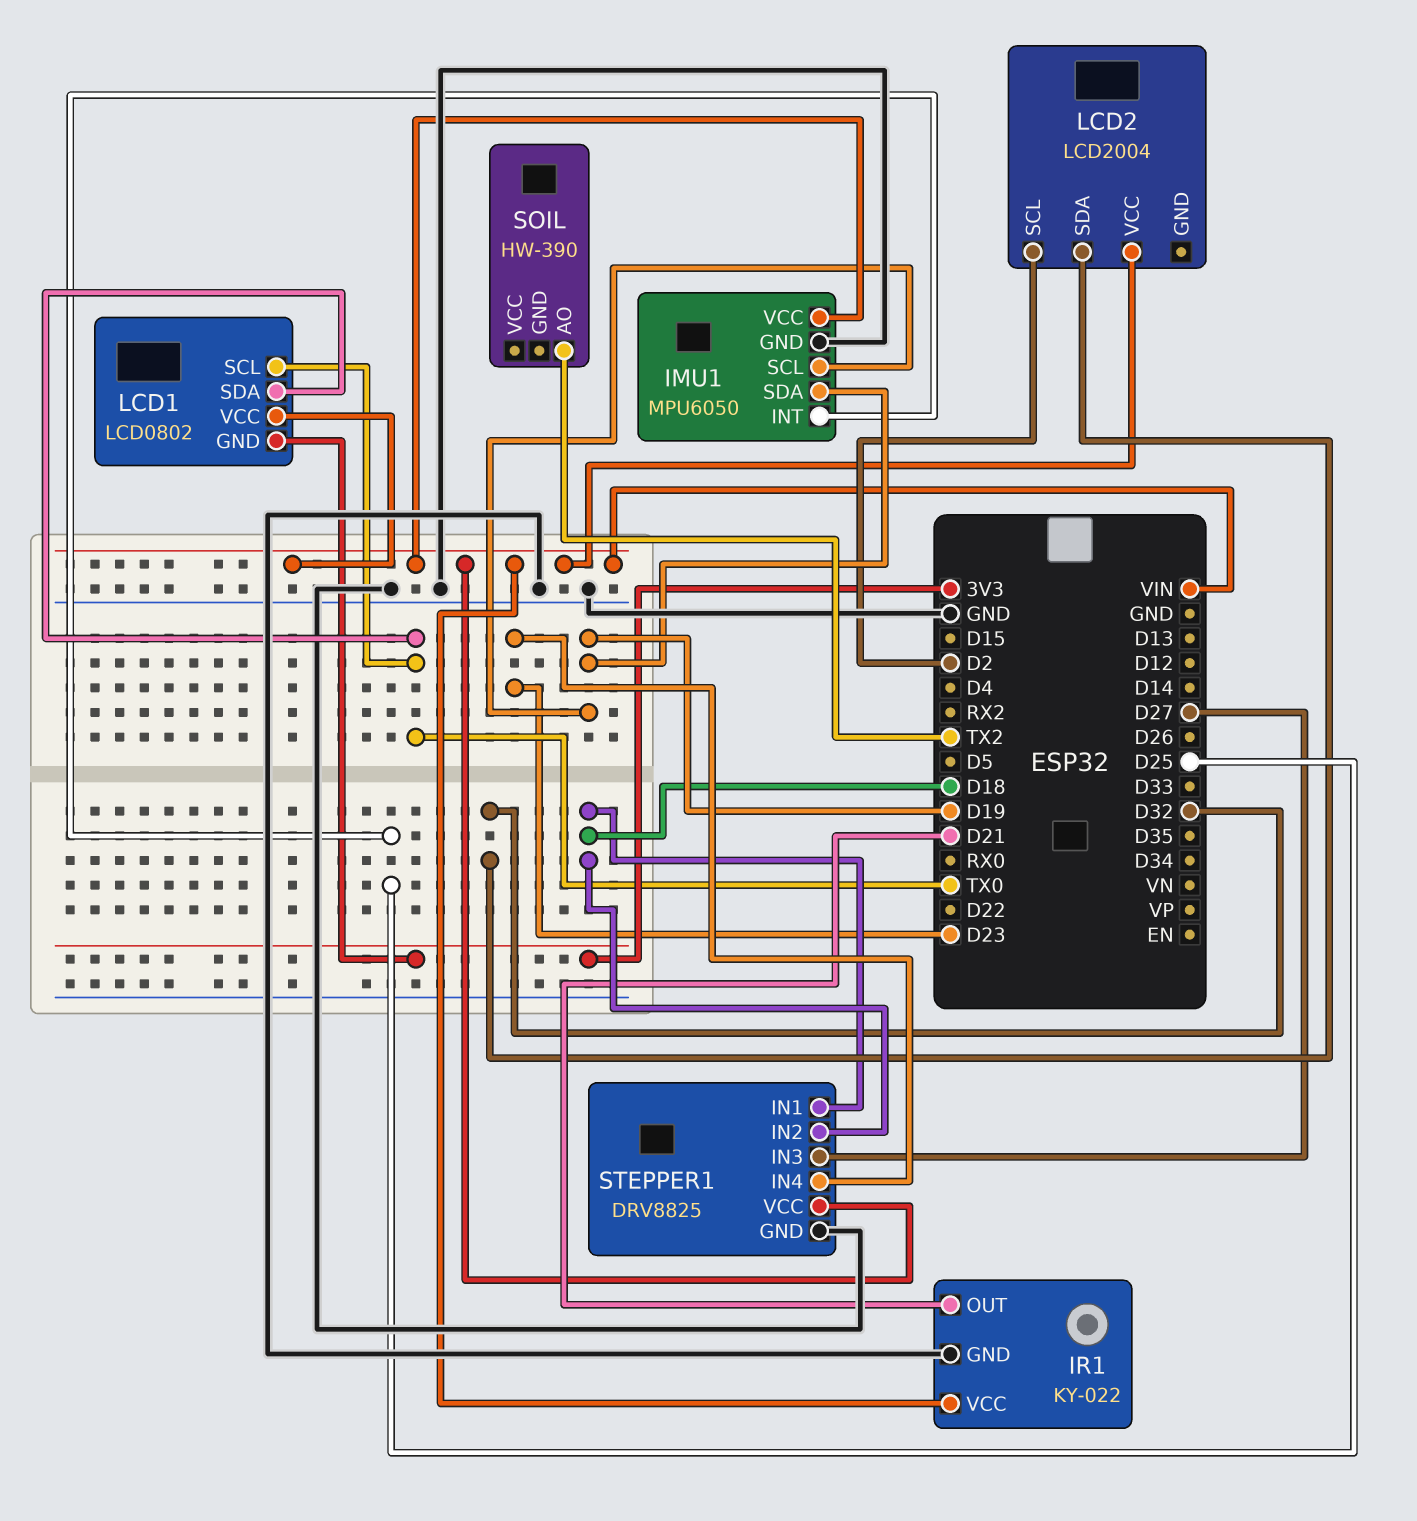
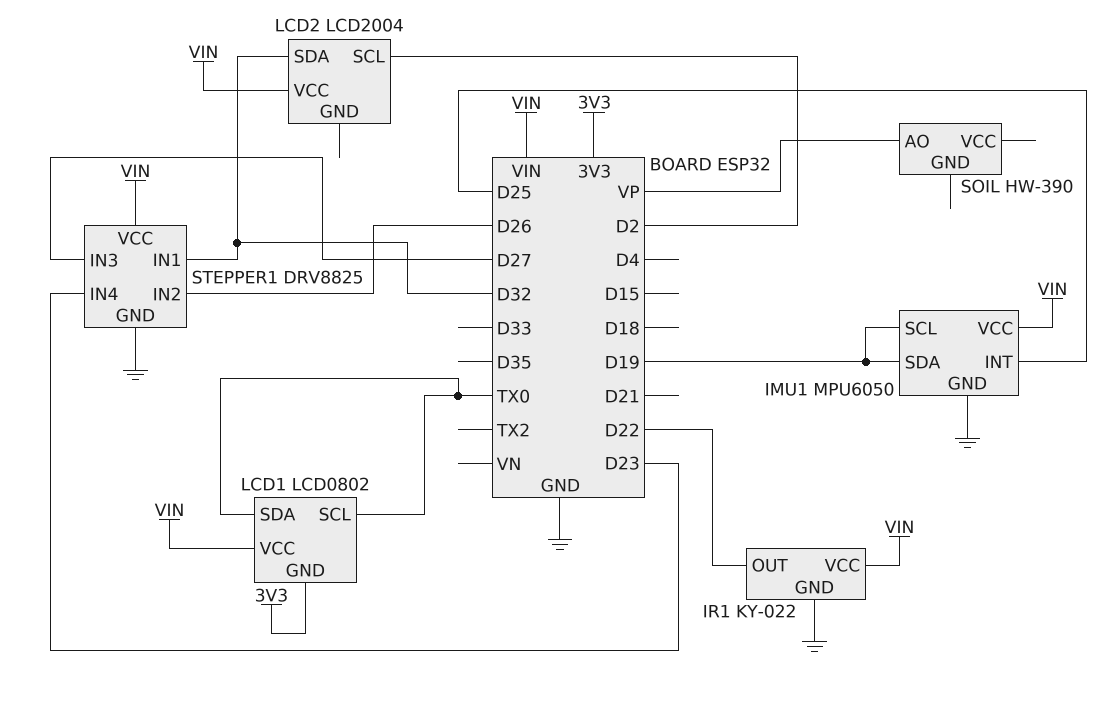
IR1 pin OUT: D21 -> D22
SOIL pin AO: TX2 -> VP
STEPPER1 pin IN1: D18 -> D32
STEPPER1 pin IN2: D18 -> D26

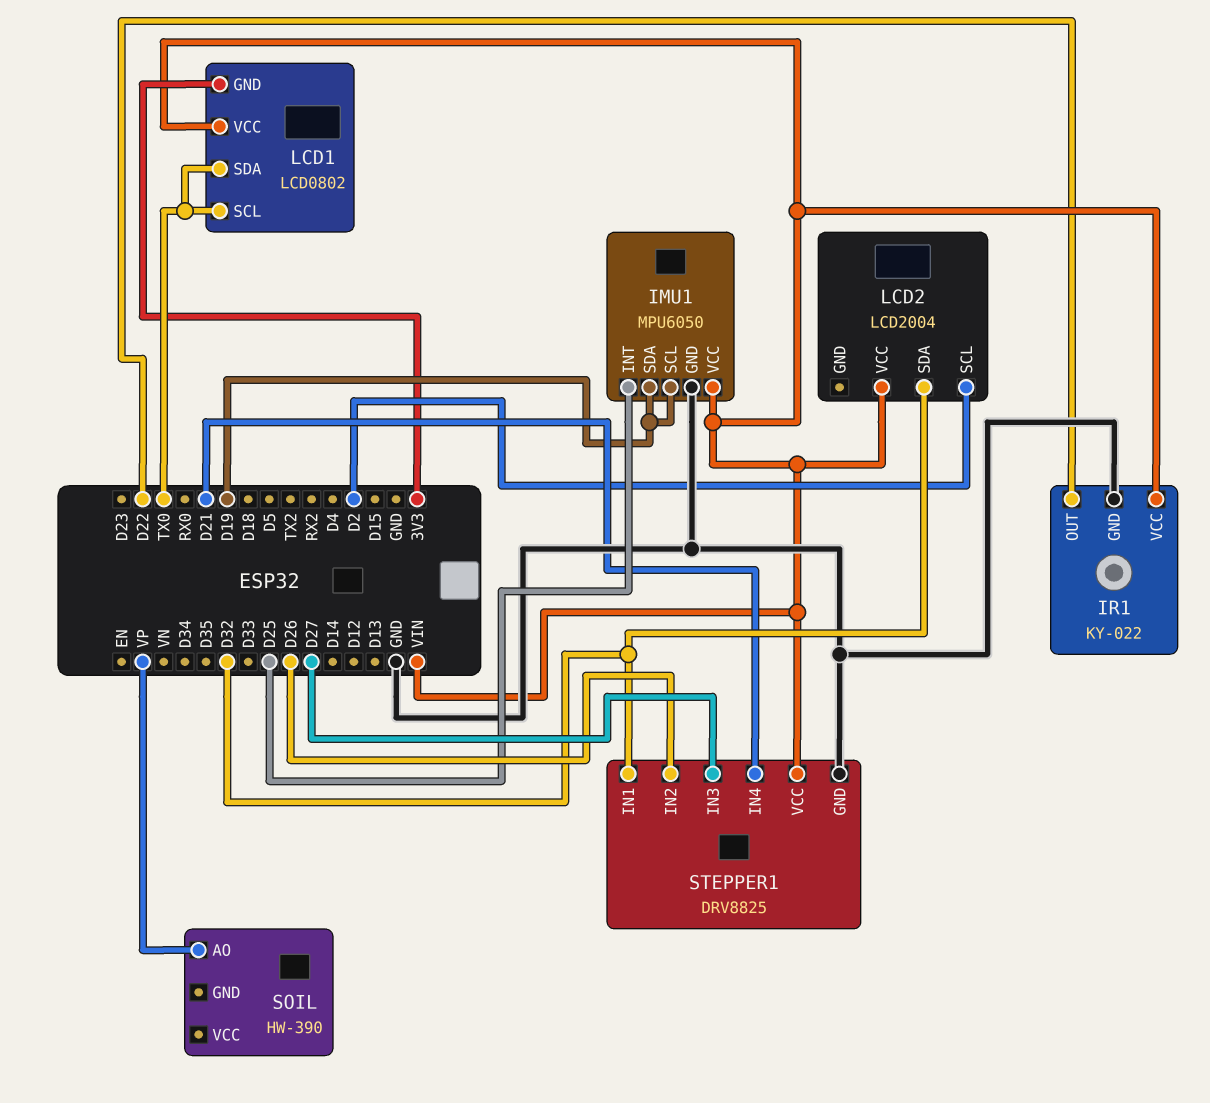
STEPPER1 pin IN4: D23 -> D21

